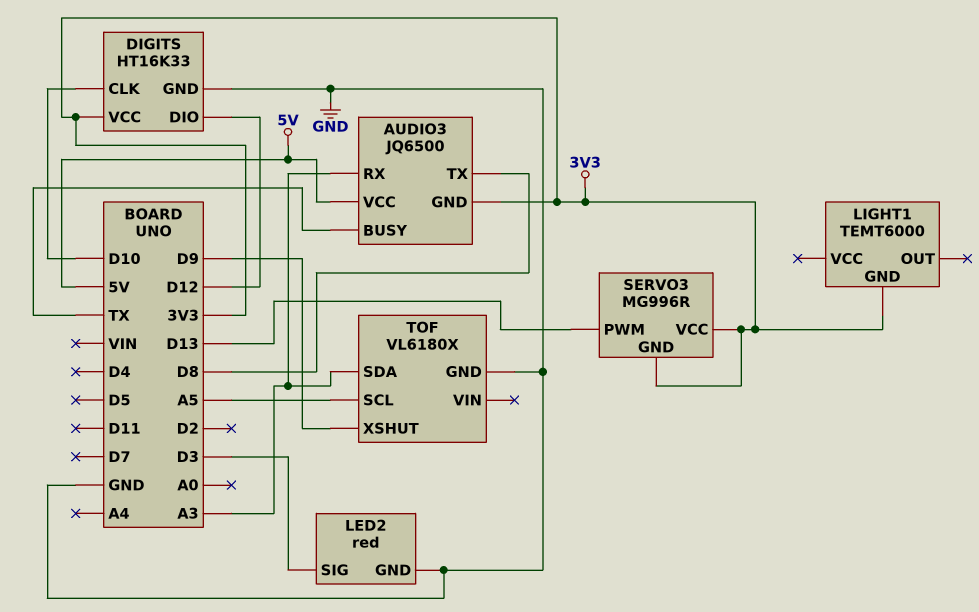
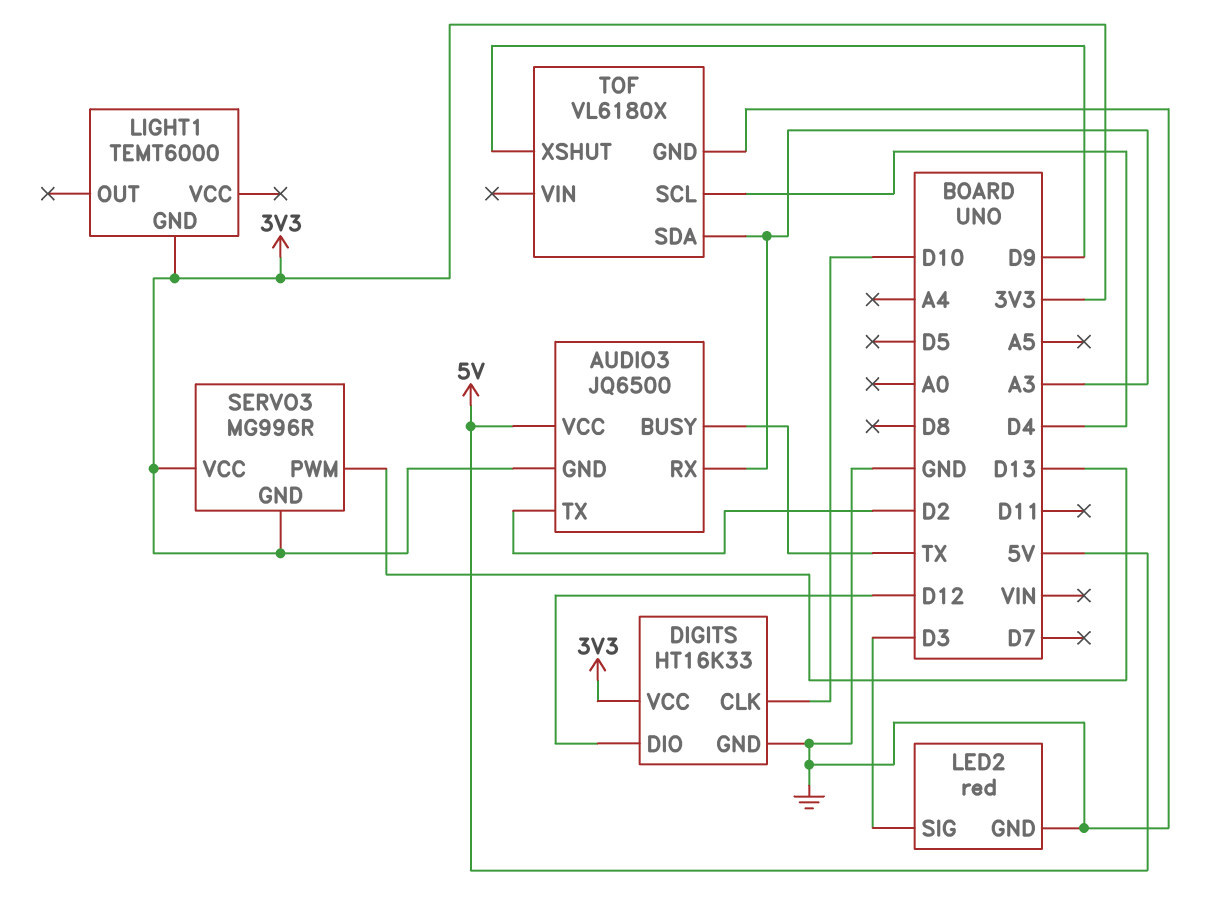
AUDIO3 pin TX: D8 -> D2
TOF pin SCL: A5 -> D4

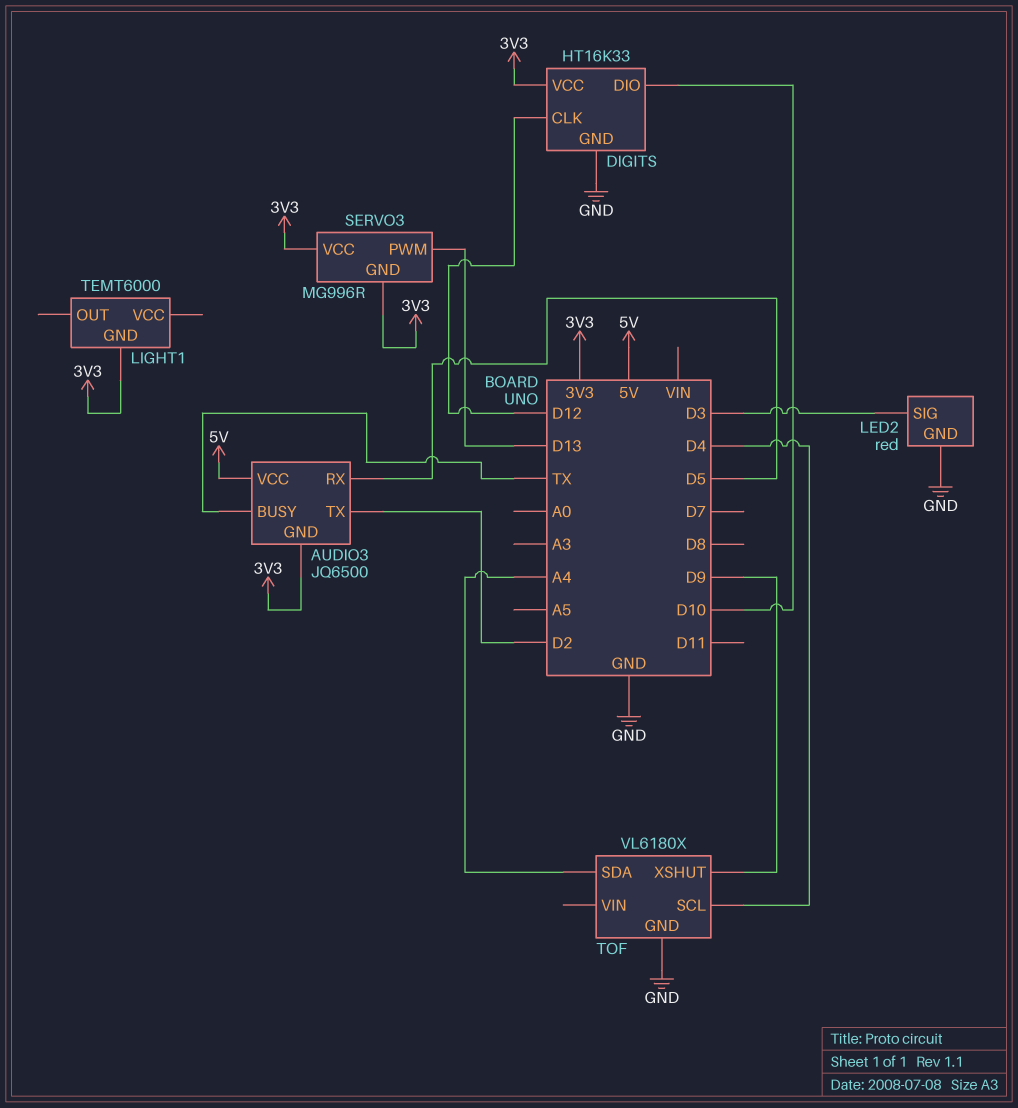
AUDIO3 pin RX: A3 -> D5
DIGITS pin CLK: D10 -> D12
DIGITS pin DIO: D12 -> D10
TOF pin SDA: A3 -> A4

